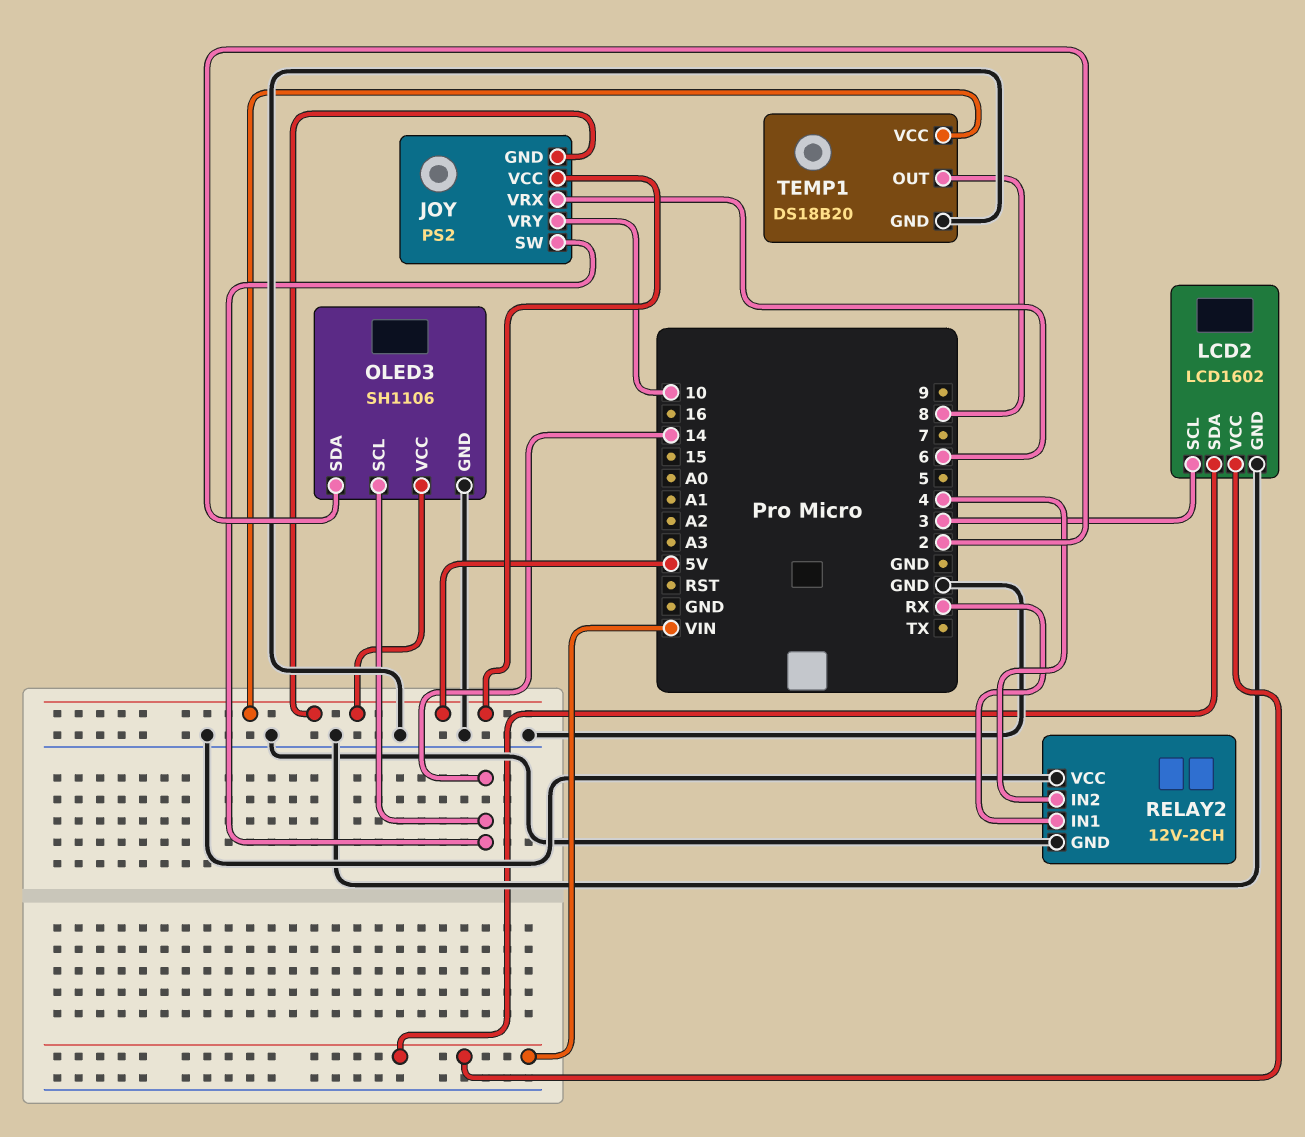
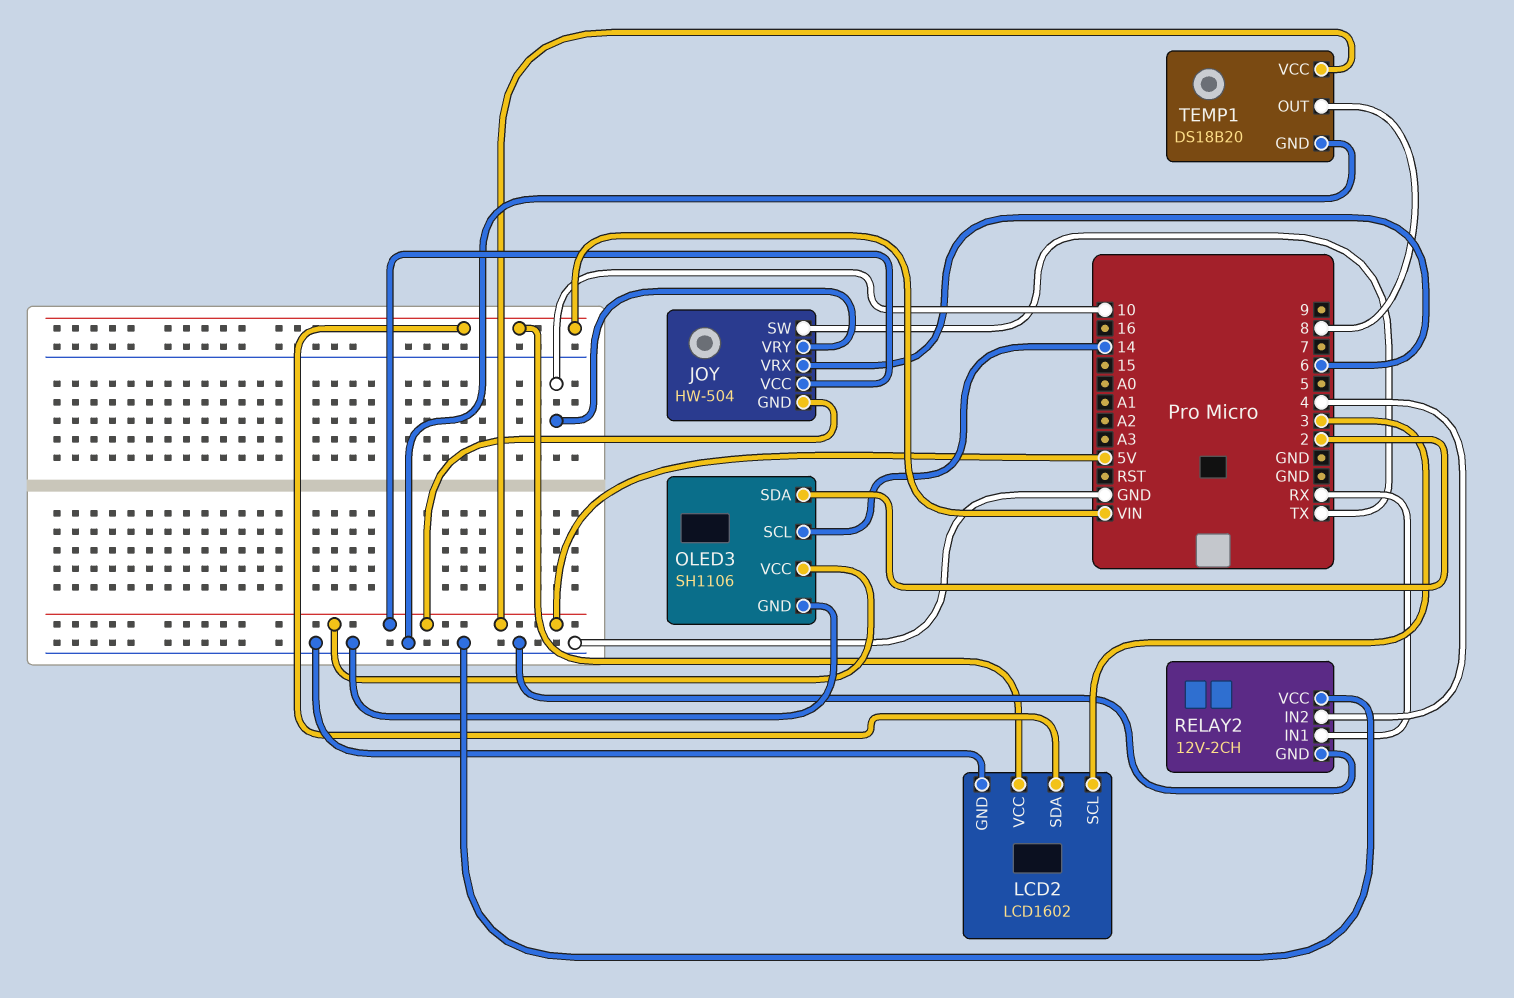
JOY: PS2 -> HW-504
JOY pin SW: 14 -> TX

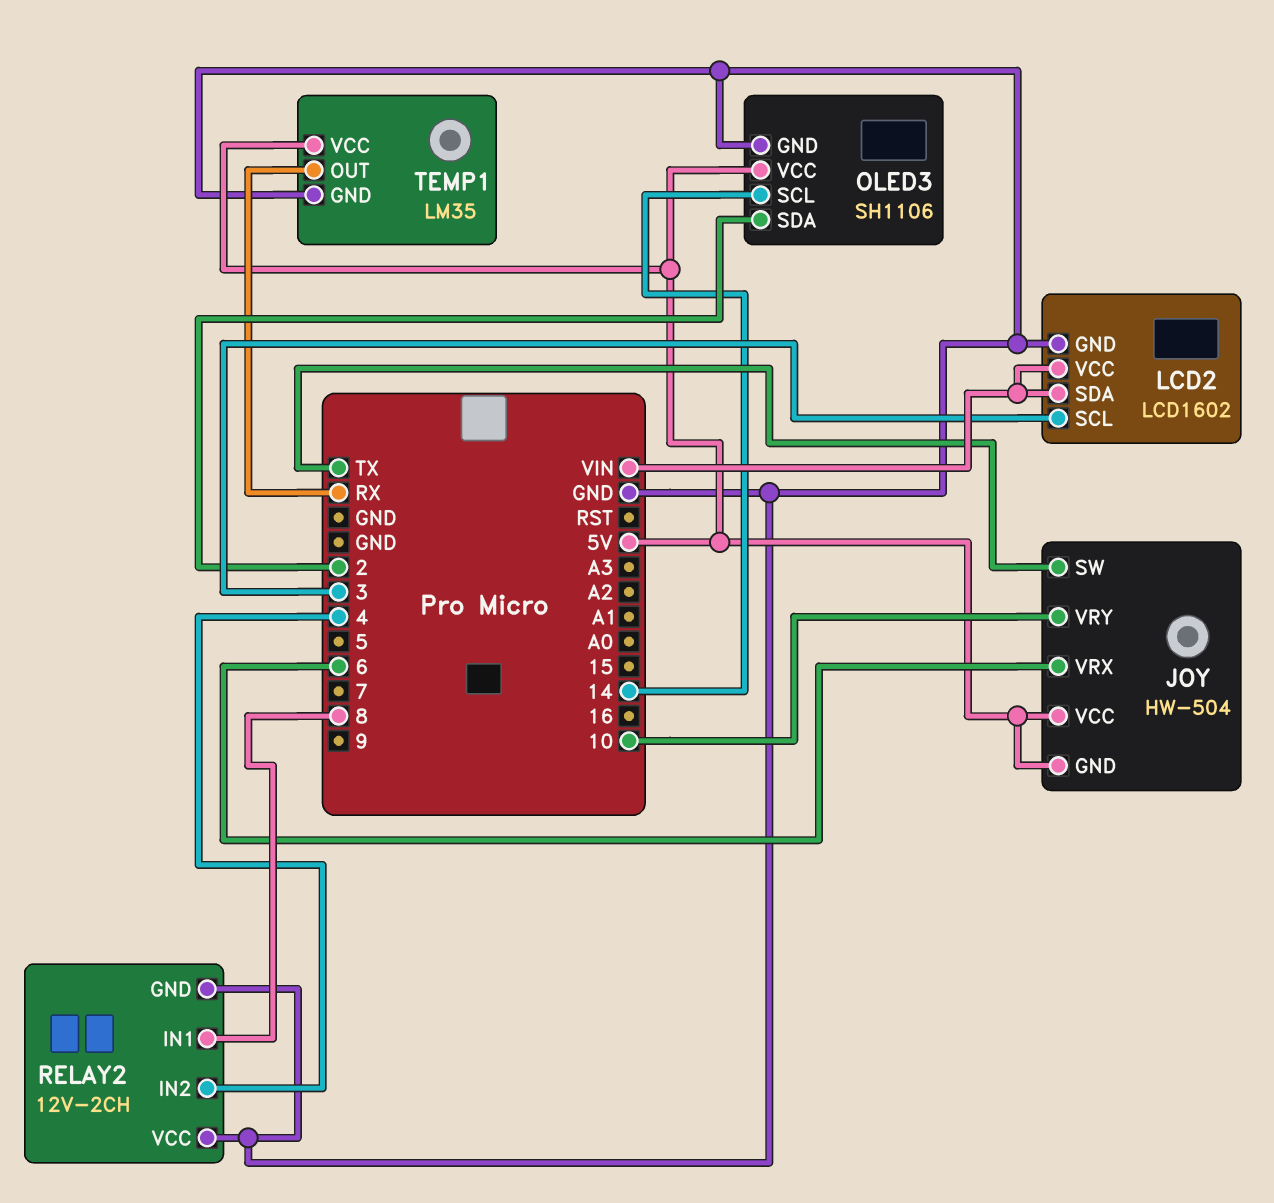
RELAY2 pin IN1: RX -> 8
TEMP1: DS18B20 -> LM35
TEMP1 pin OUT: 8 -> RX

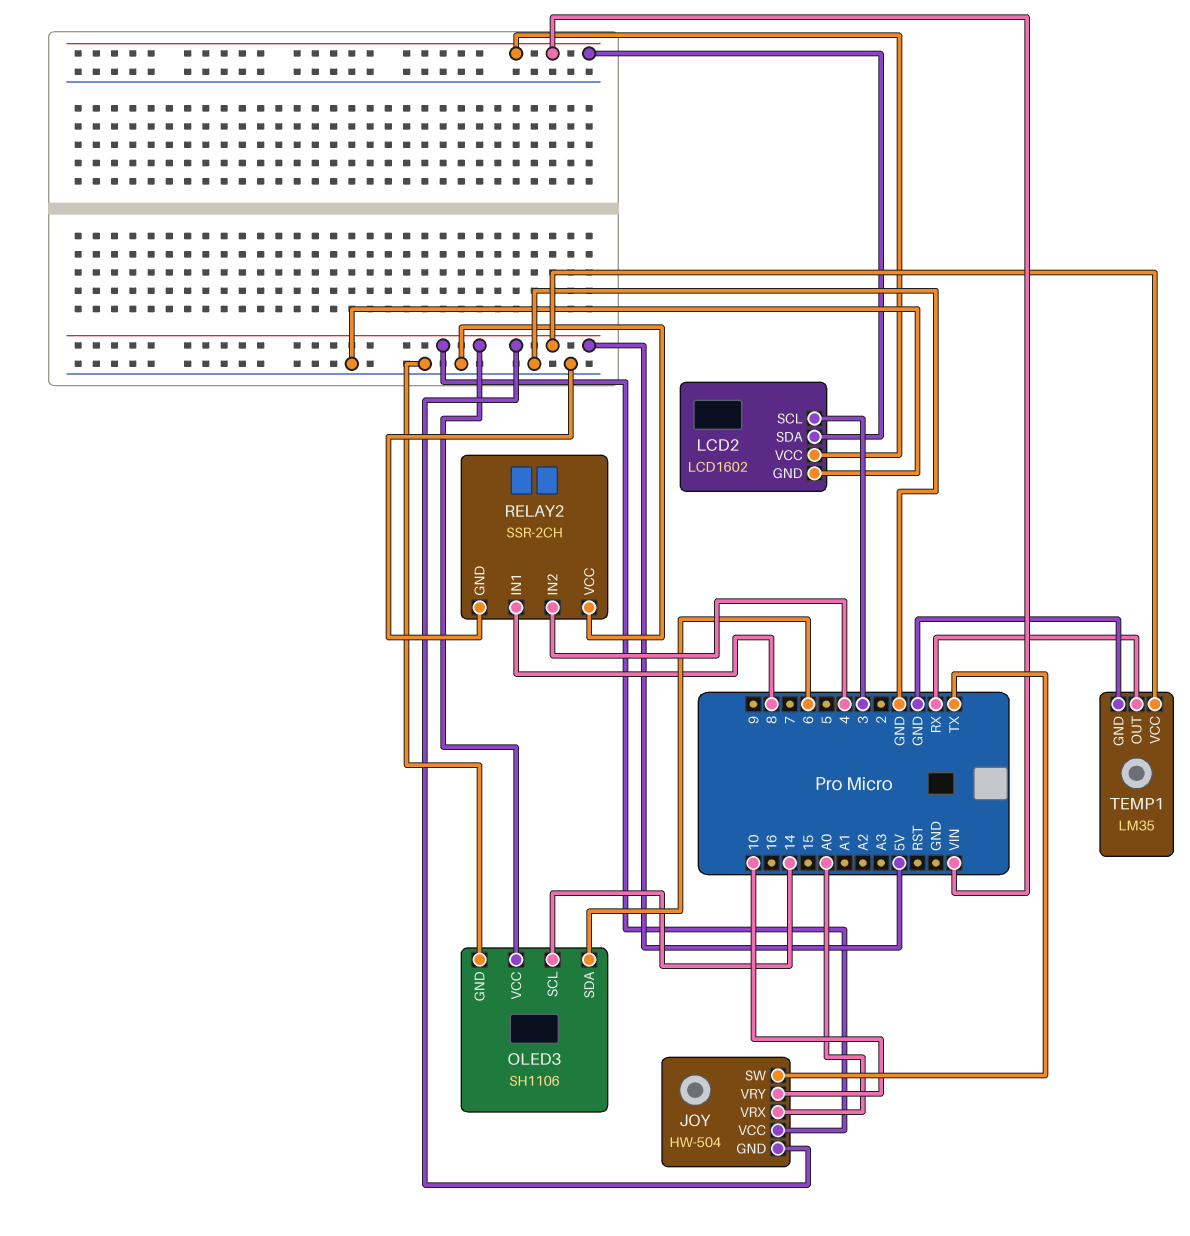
JOY pin VRX: 6 -> A0
OLED3 pin SDA: 2 -> 6
RELAY2: 12V-2CH -> SSR-2CH

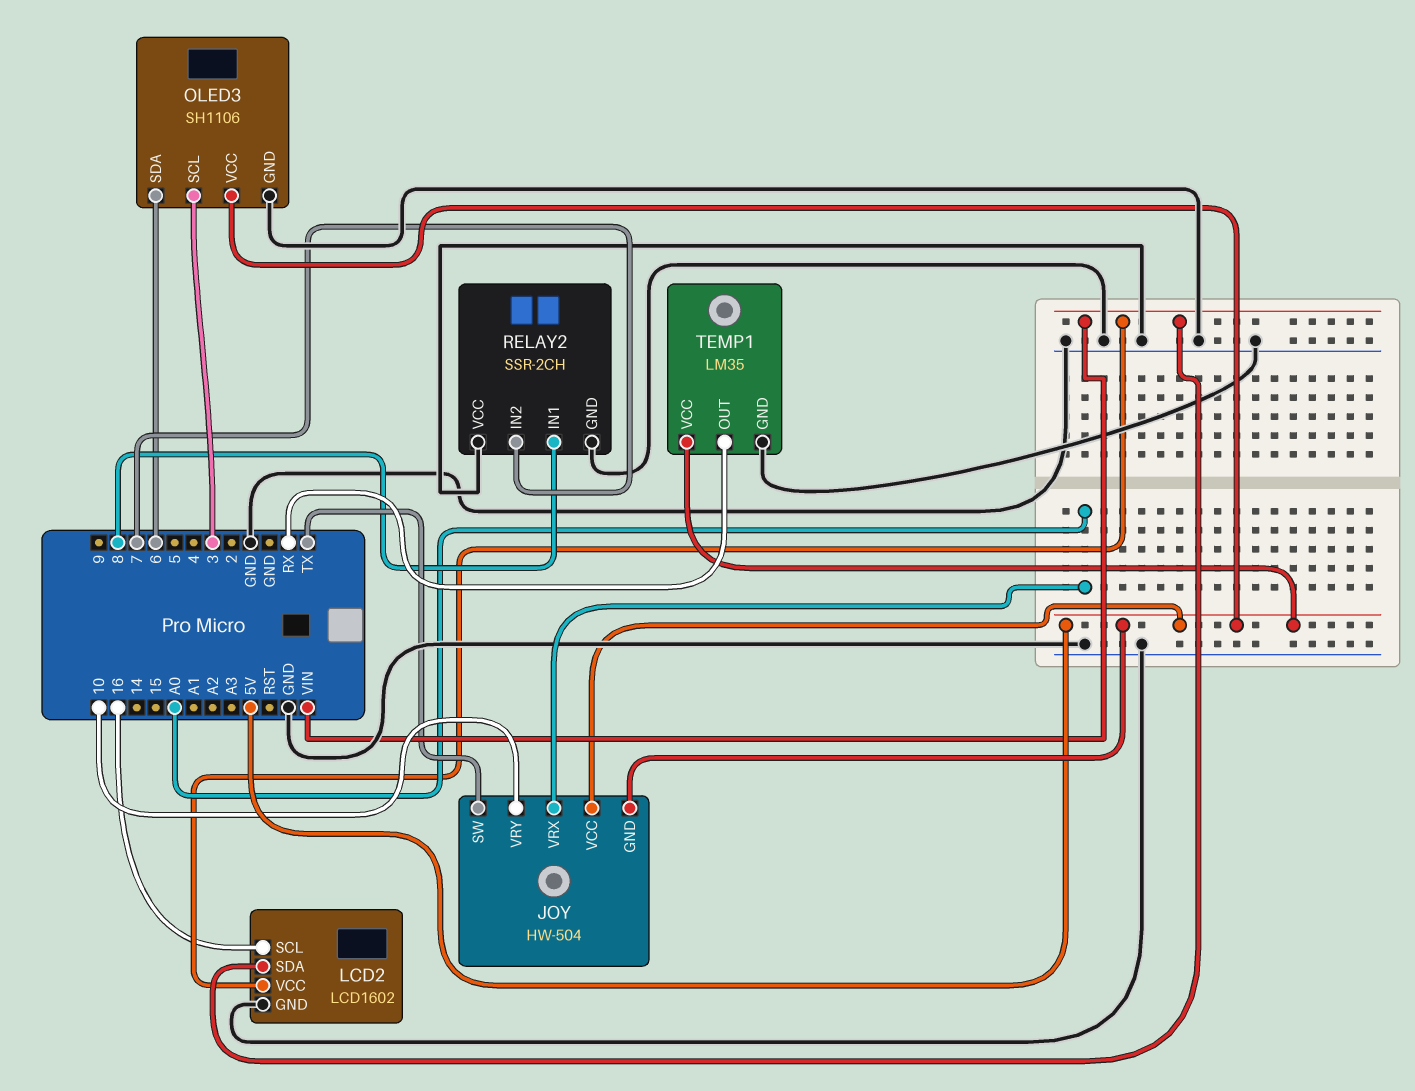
LCD2 pin SCL: 3 -> 16
OLED3 pin SCL: 14 -> 3
RELAY2 pin IN2: 4 -> 7

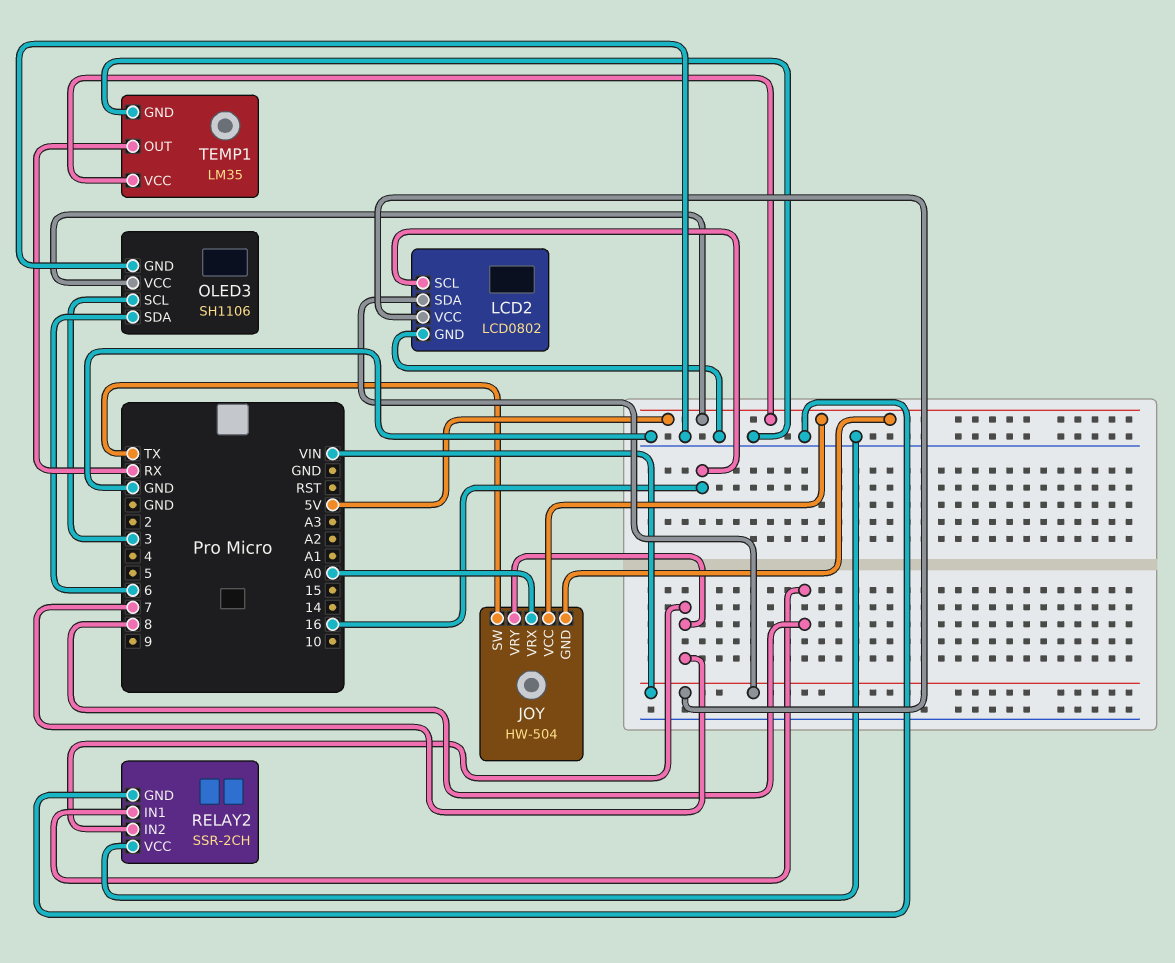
JOY pin VRY: 10 -> 7
LCD2: LCD1602 -> LCD0802

